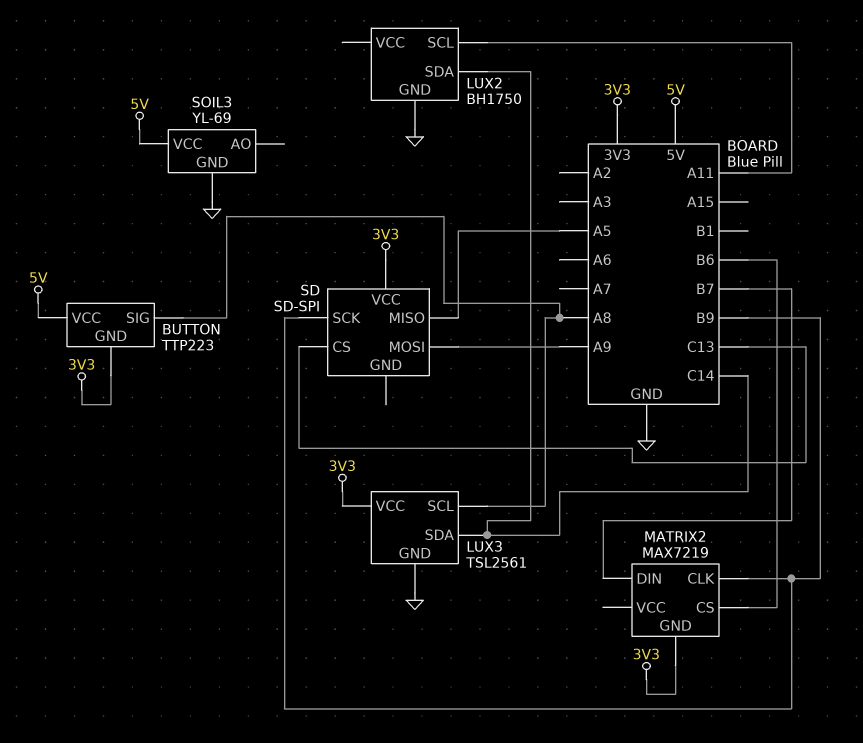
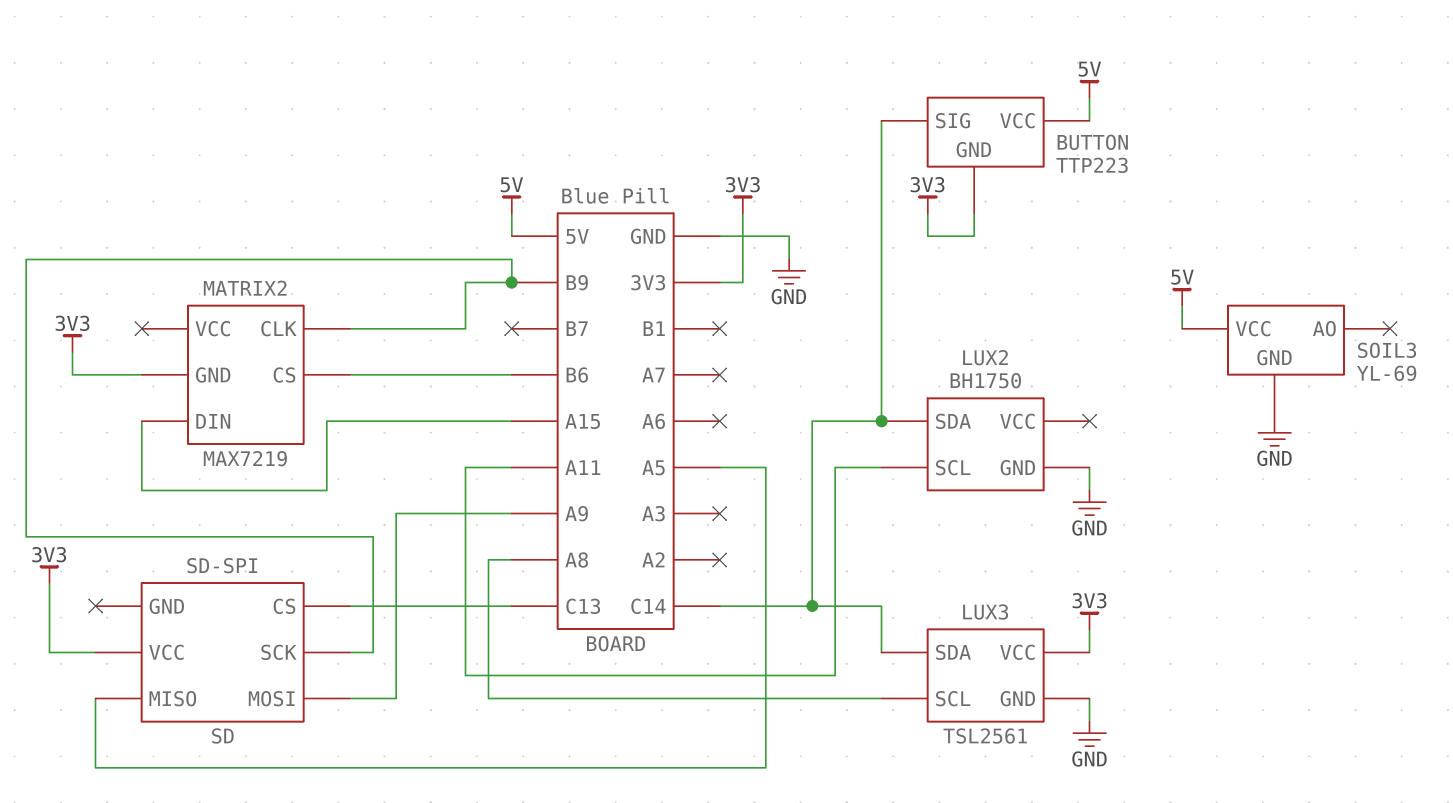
BUTTON pin SIG: A8 -> C14
MATRIX2 pin DIN: B7 -> A15

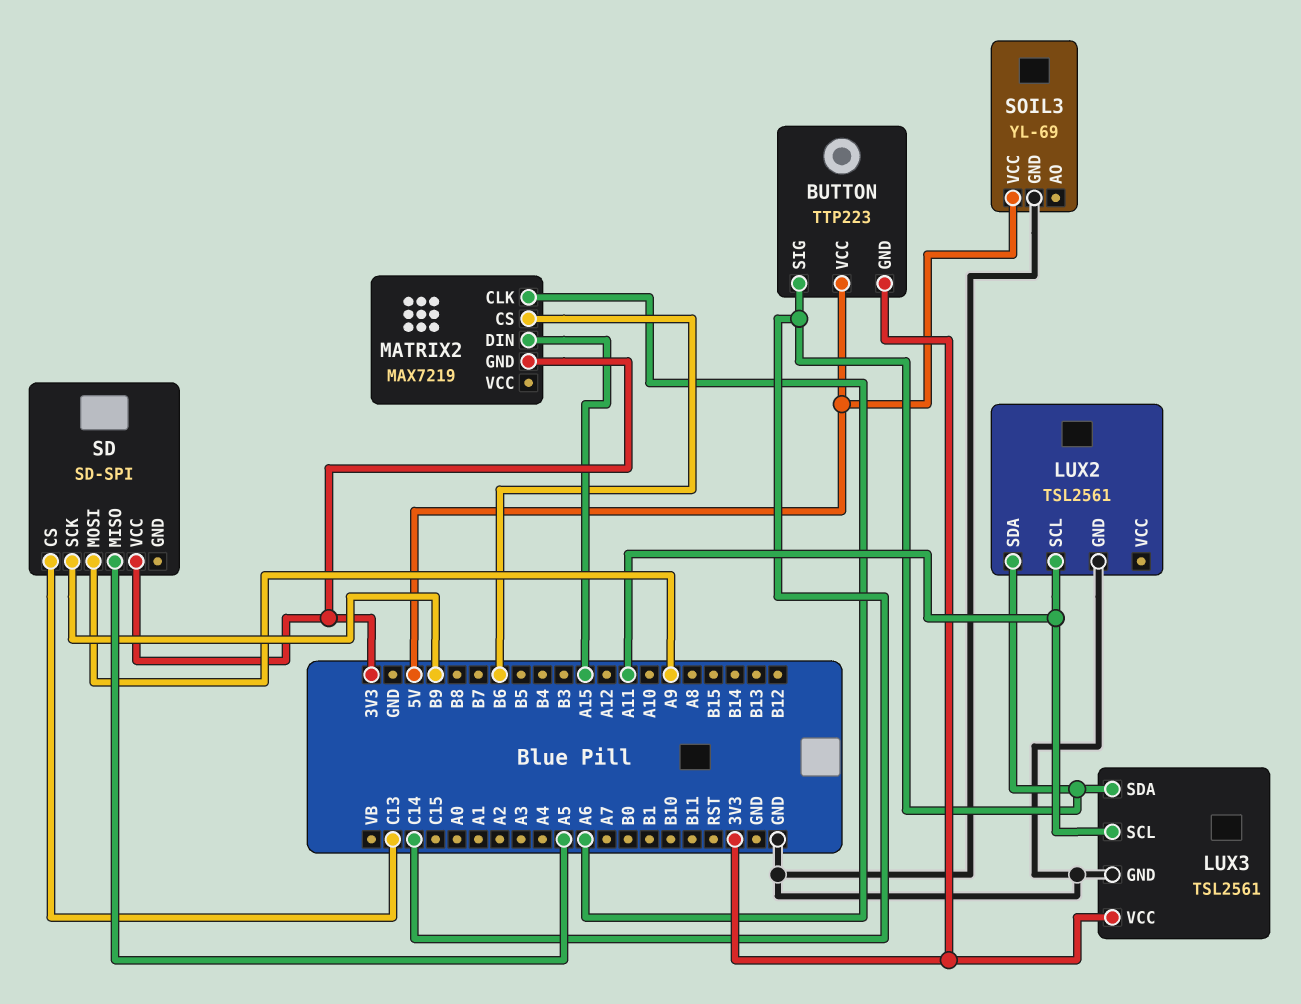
LUX2: BH1750 -> TSL2561
LUX3 pin SCL: A8 -> A11
MATRIX2 pin CLK: B9 -> A6

